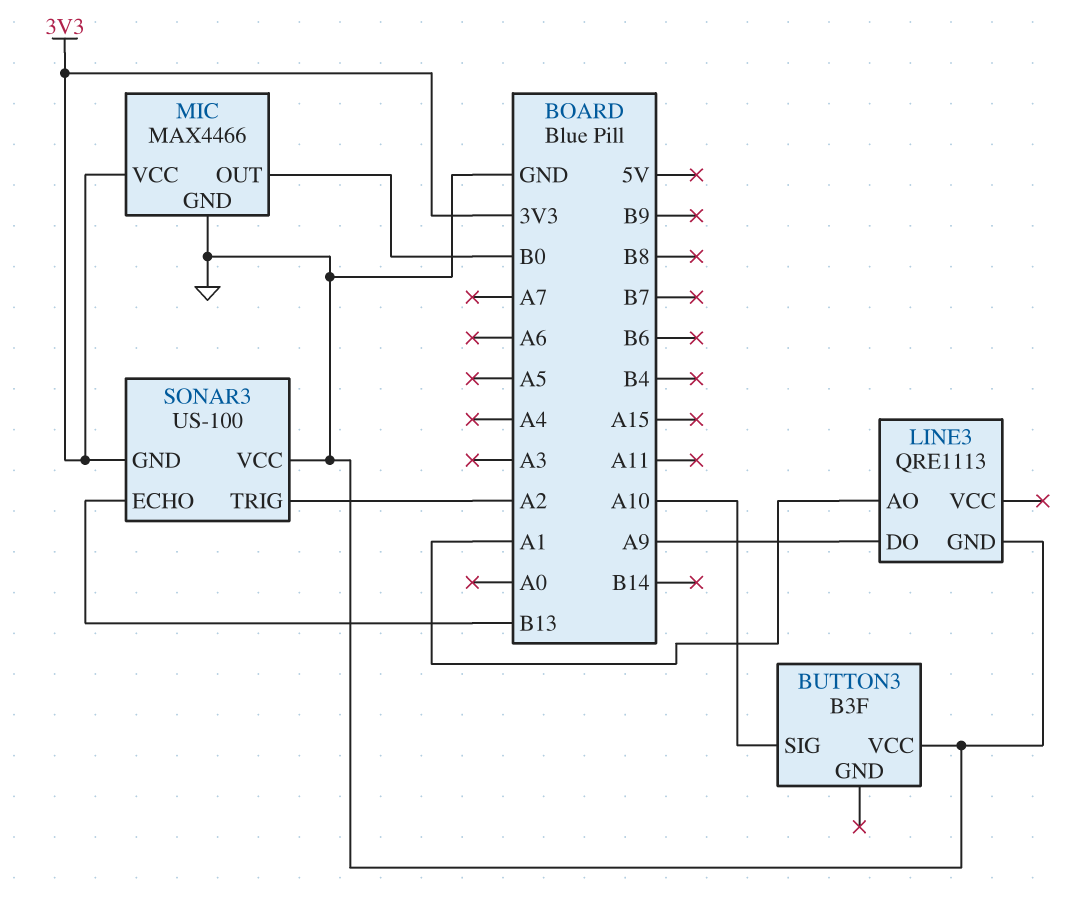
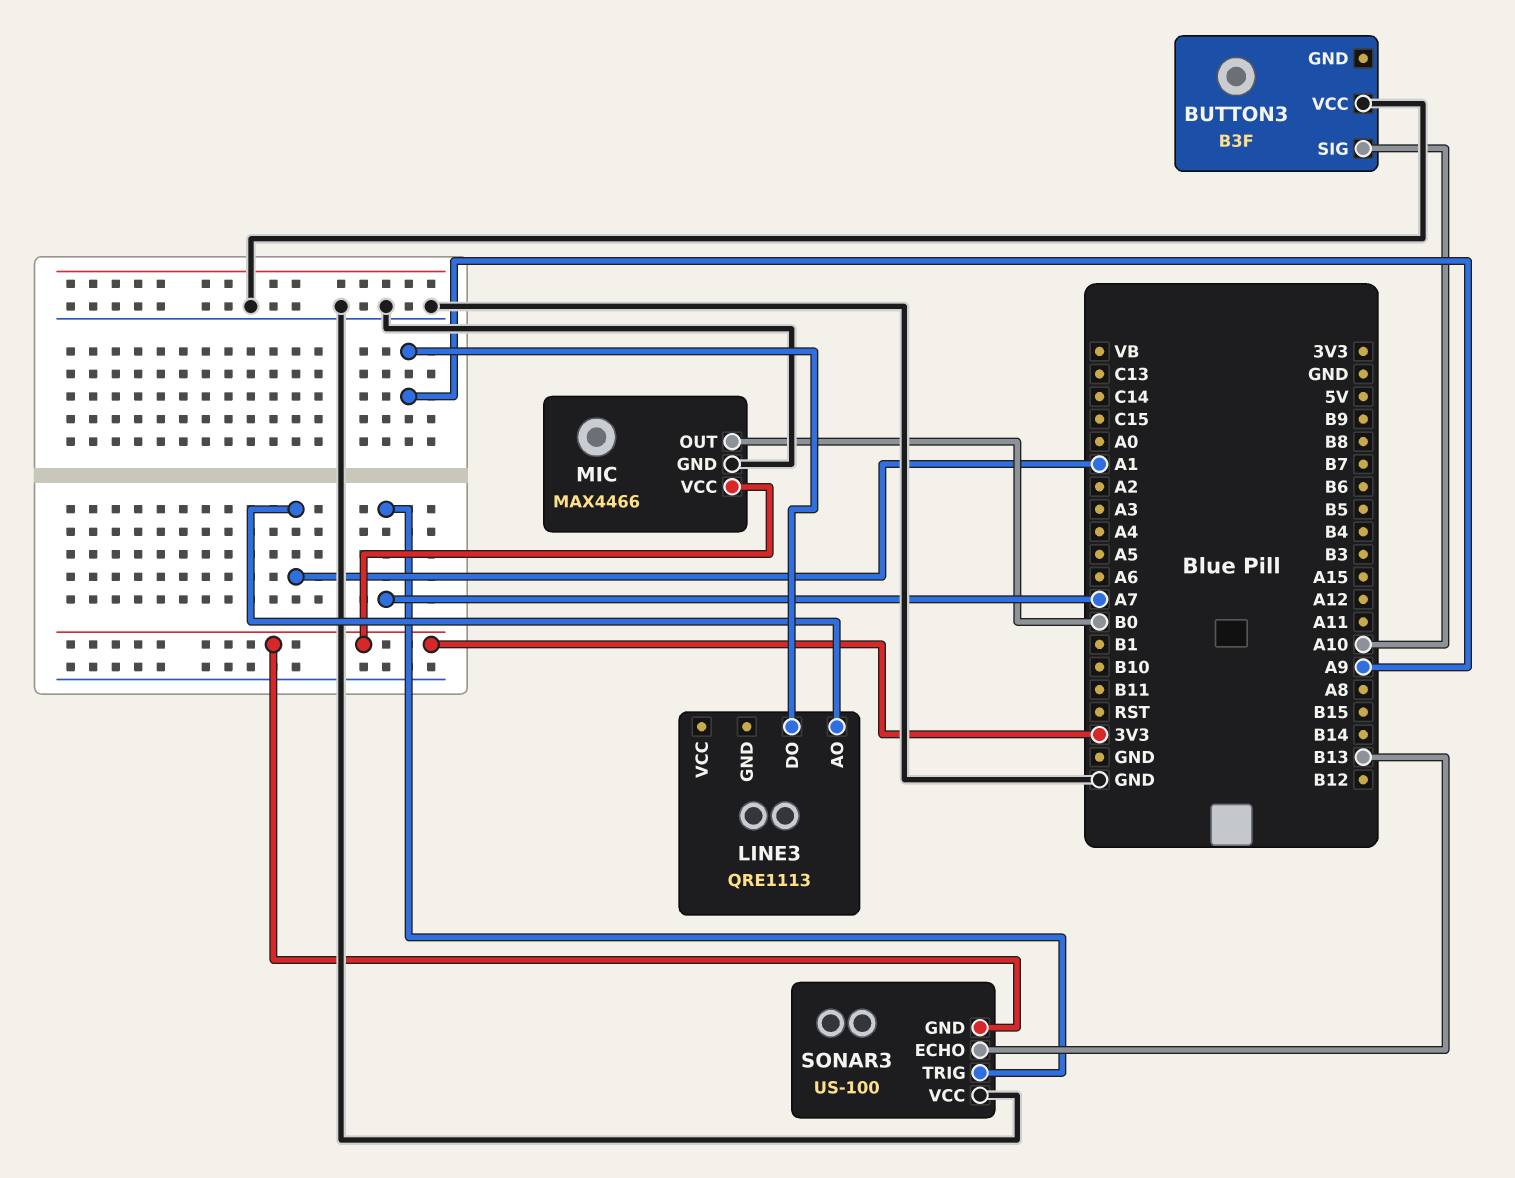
LINE3 pin GND: GND -> none
SONAR3 pin TRIG: A2 -> A7

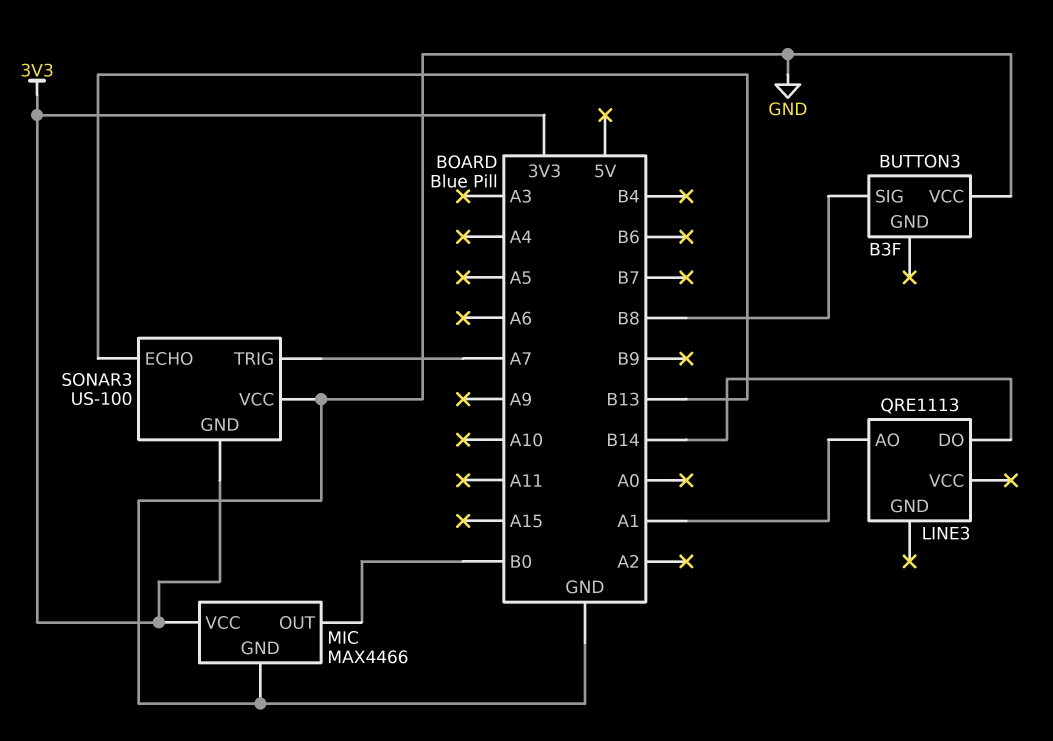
BUTTON3 pin SIG: A10 -> B8
LINE3 pin DO: A9 -> B14

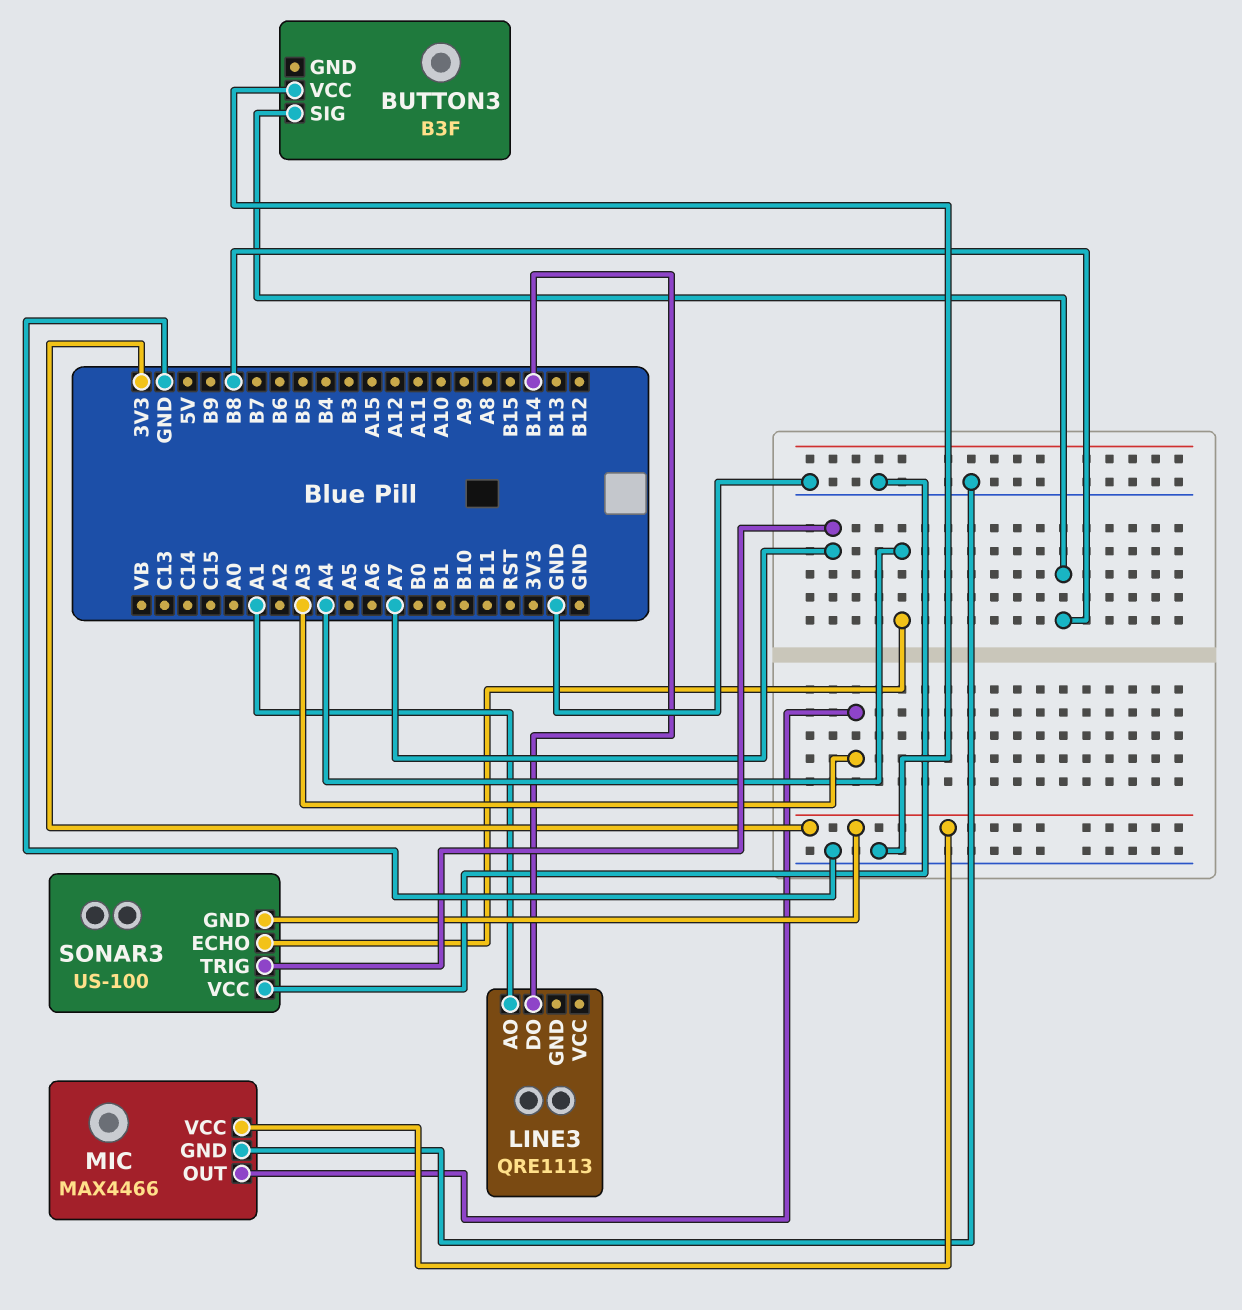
MIC pin OUT: B0 -> A3
SONAR3 pin ECHO: B13 -> A4

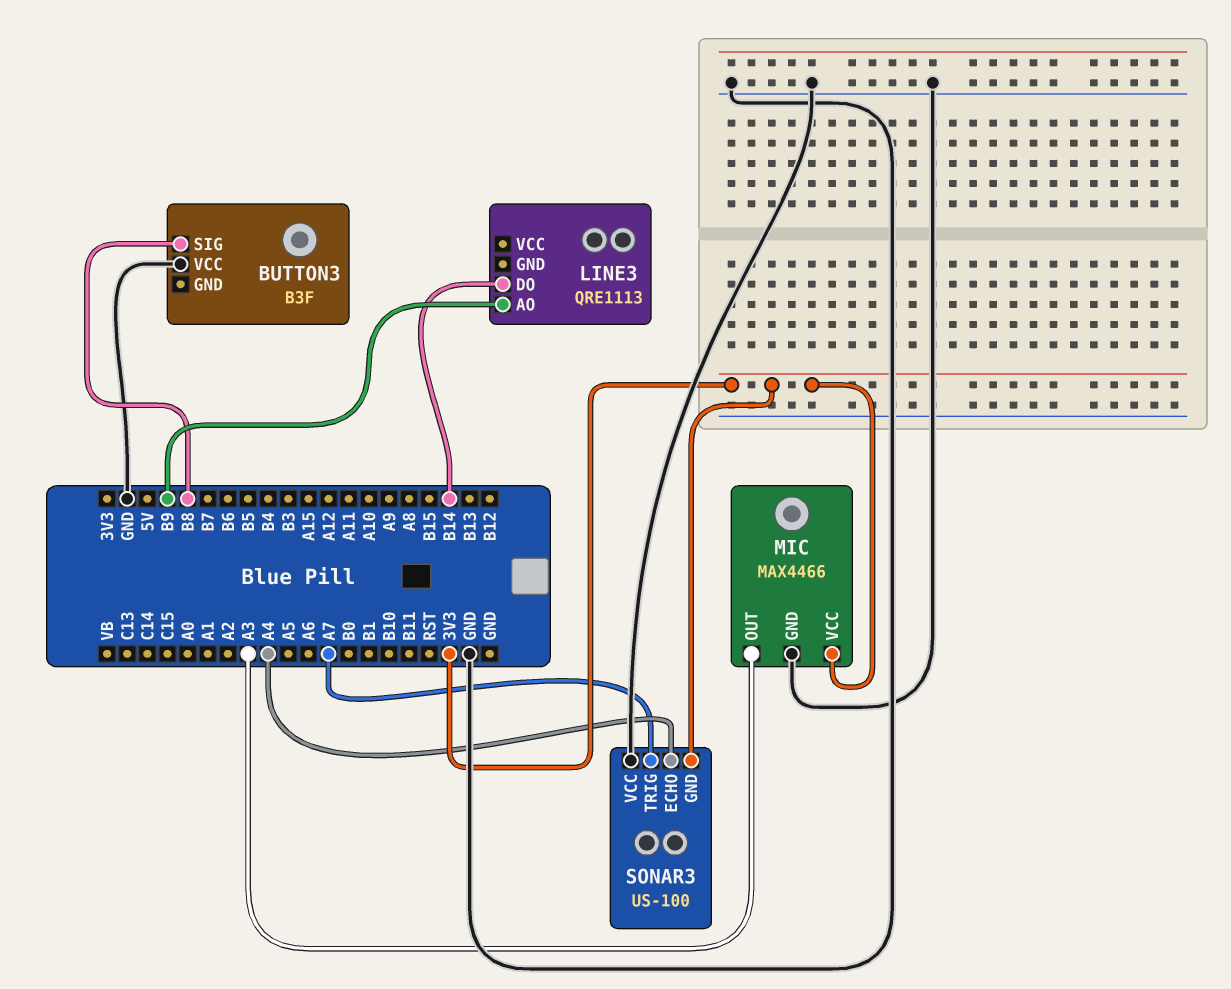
LINE3 pin AO: A1 -> B9

